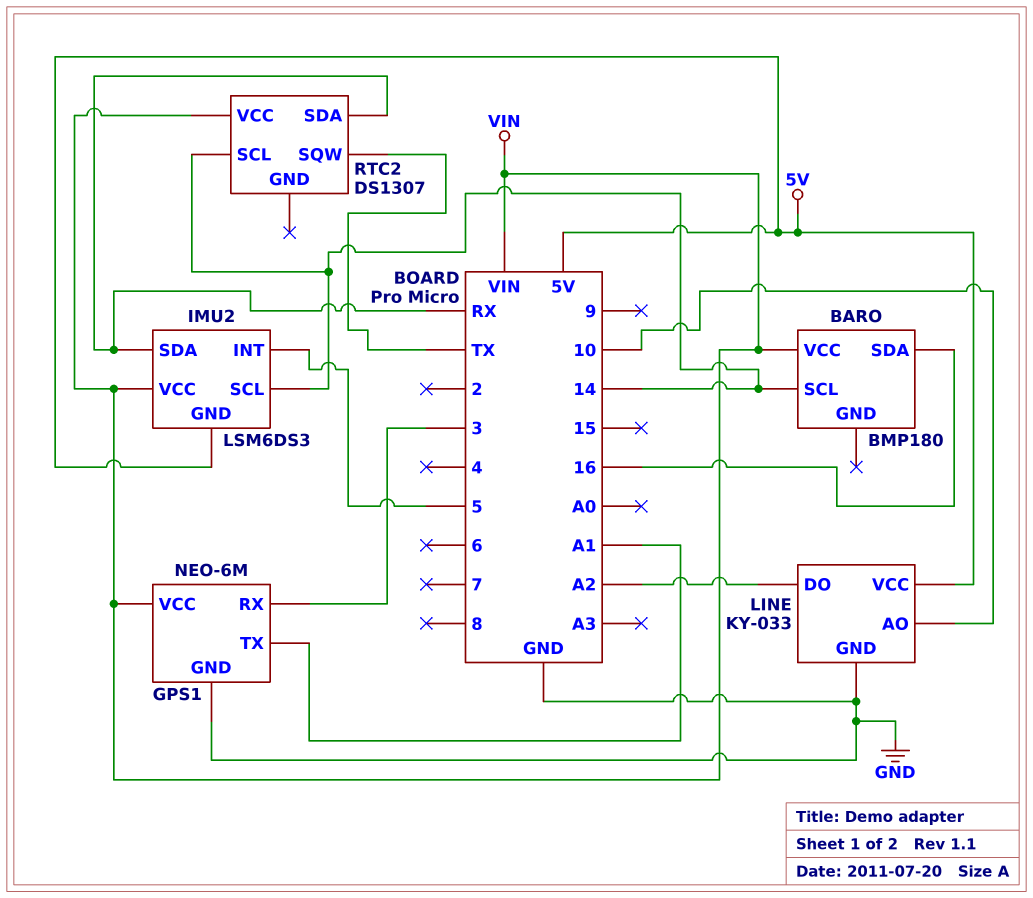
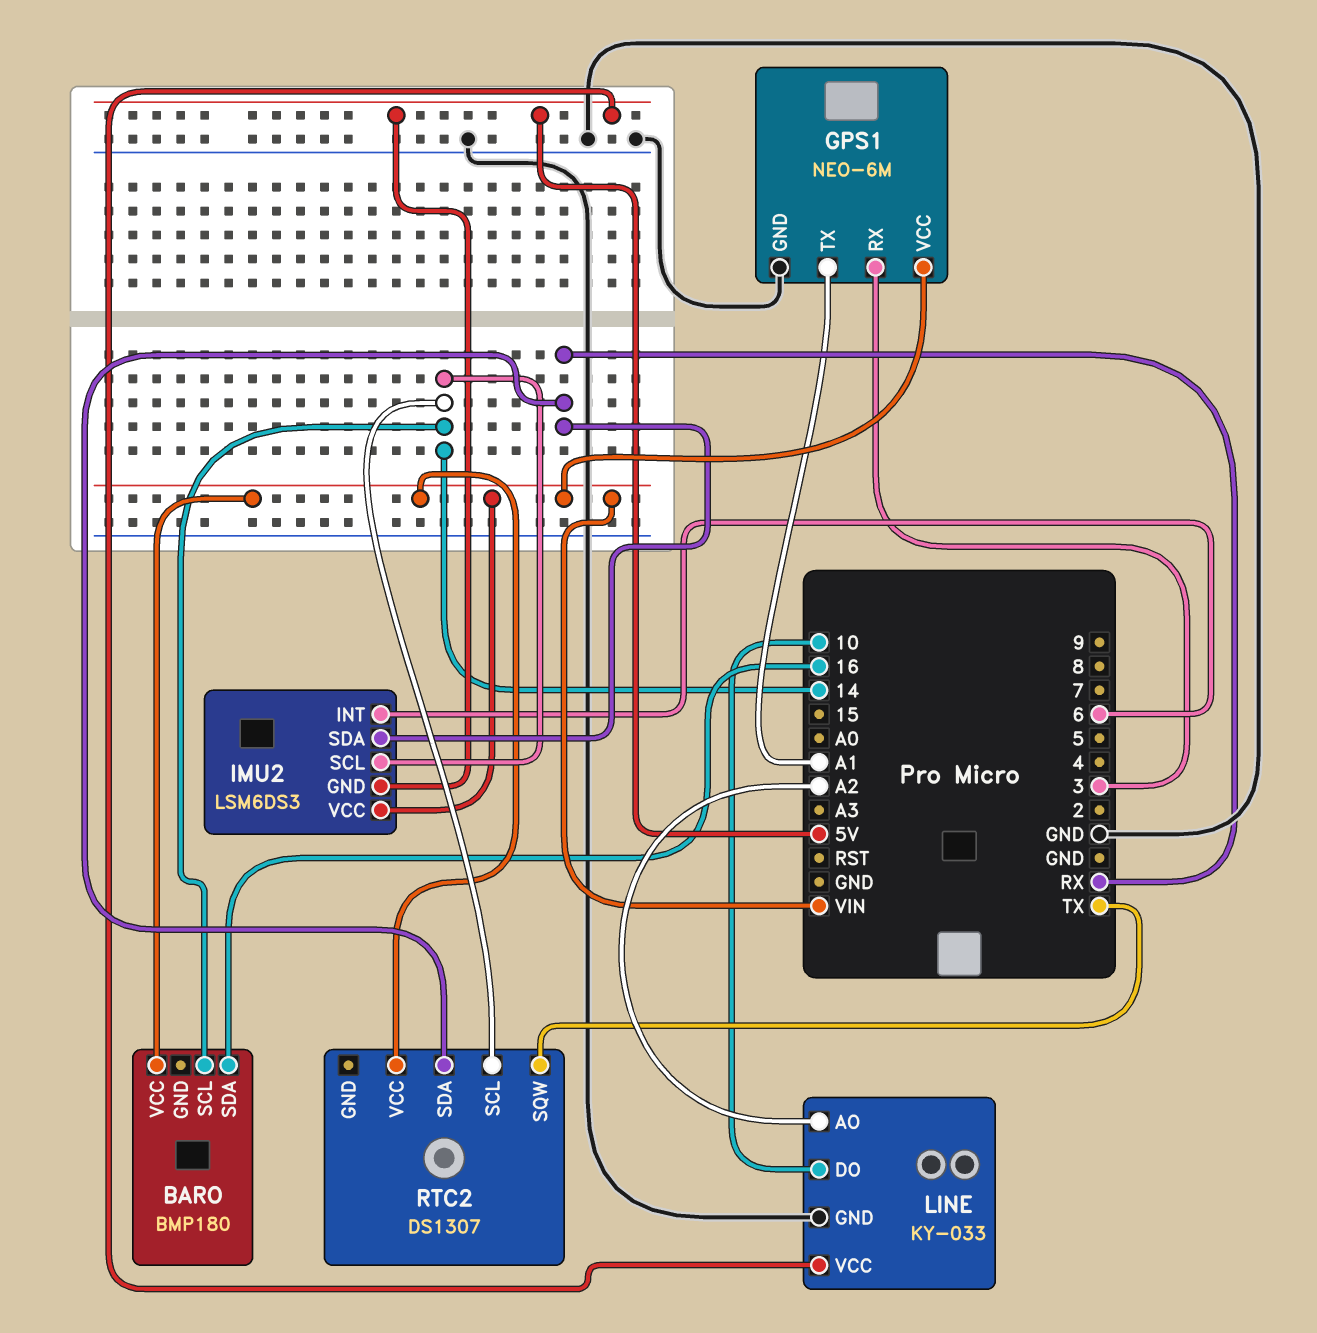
IMU2 pin INT: 5 -> 6
LINE pin AO: 10 -> A2
LINE pin DO: A2 -> 10

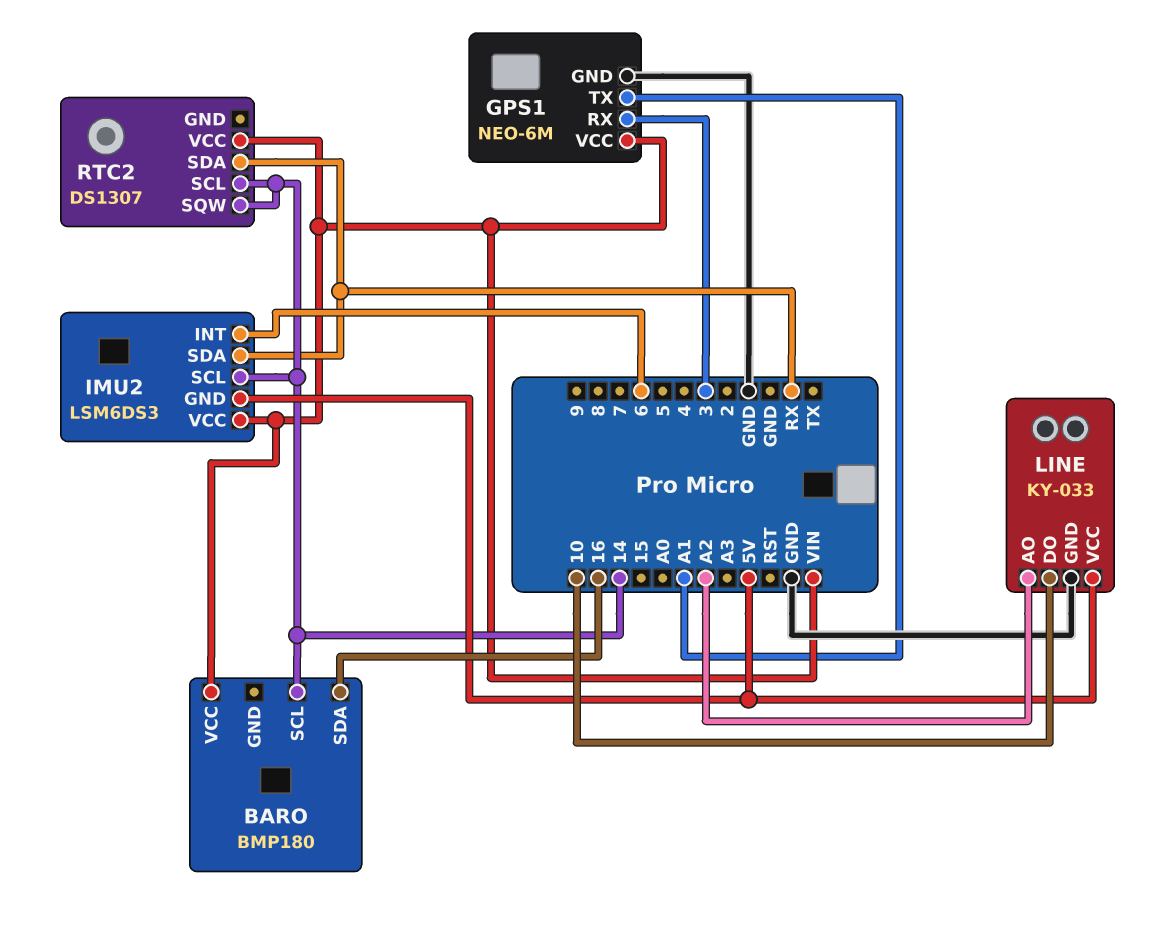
RTC2 pin SQW: TX -> 14

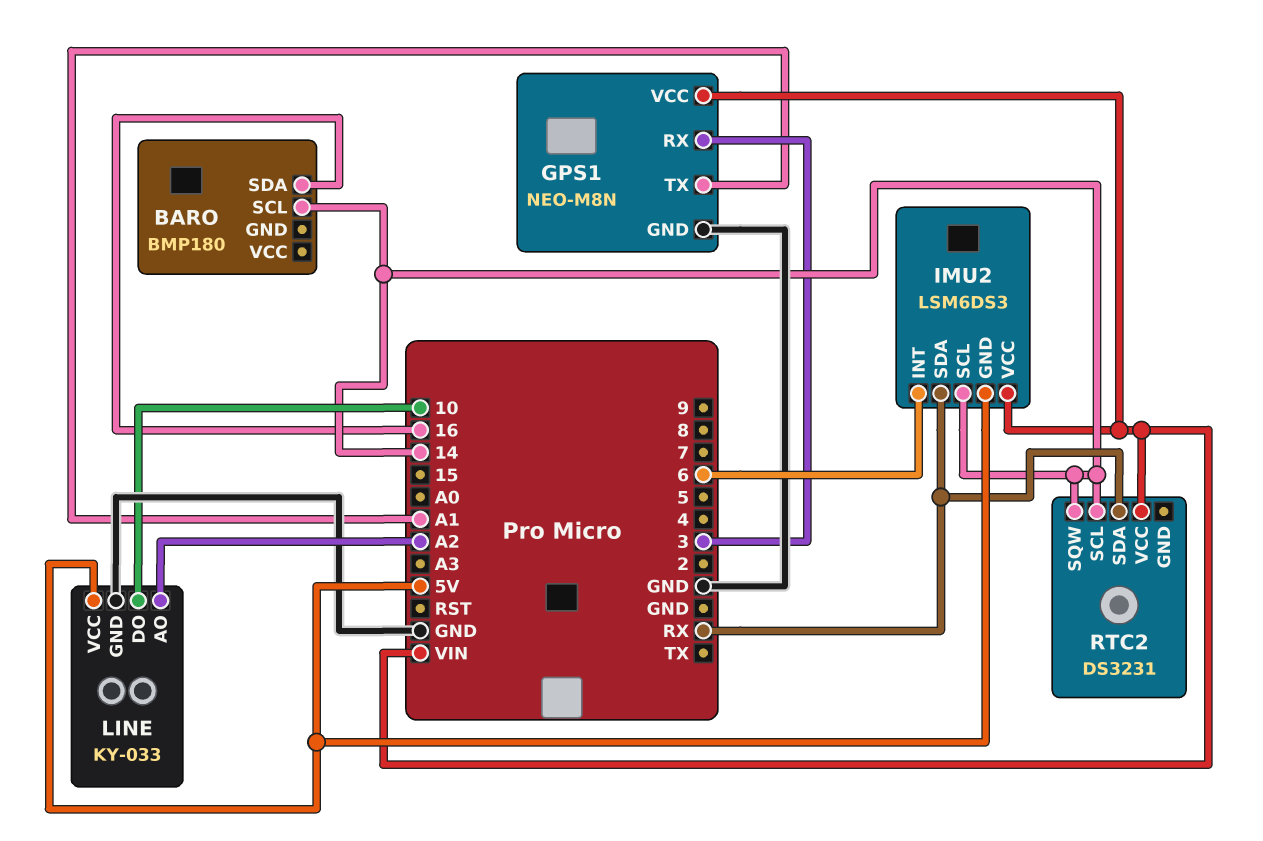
BARO pin VCC: VIN -> none
GPS1: NEO-6M -> NEO-M8N
RTC2: DS1307 -> DS3231

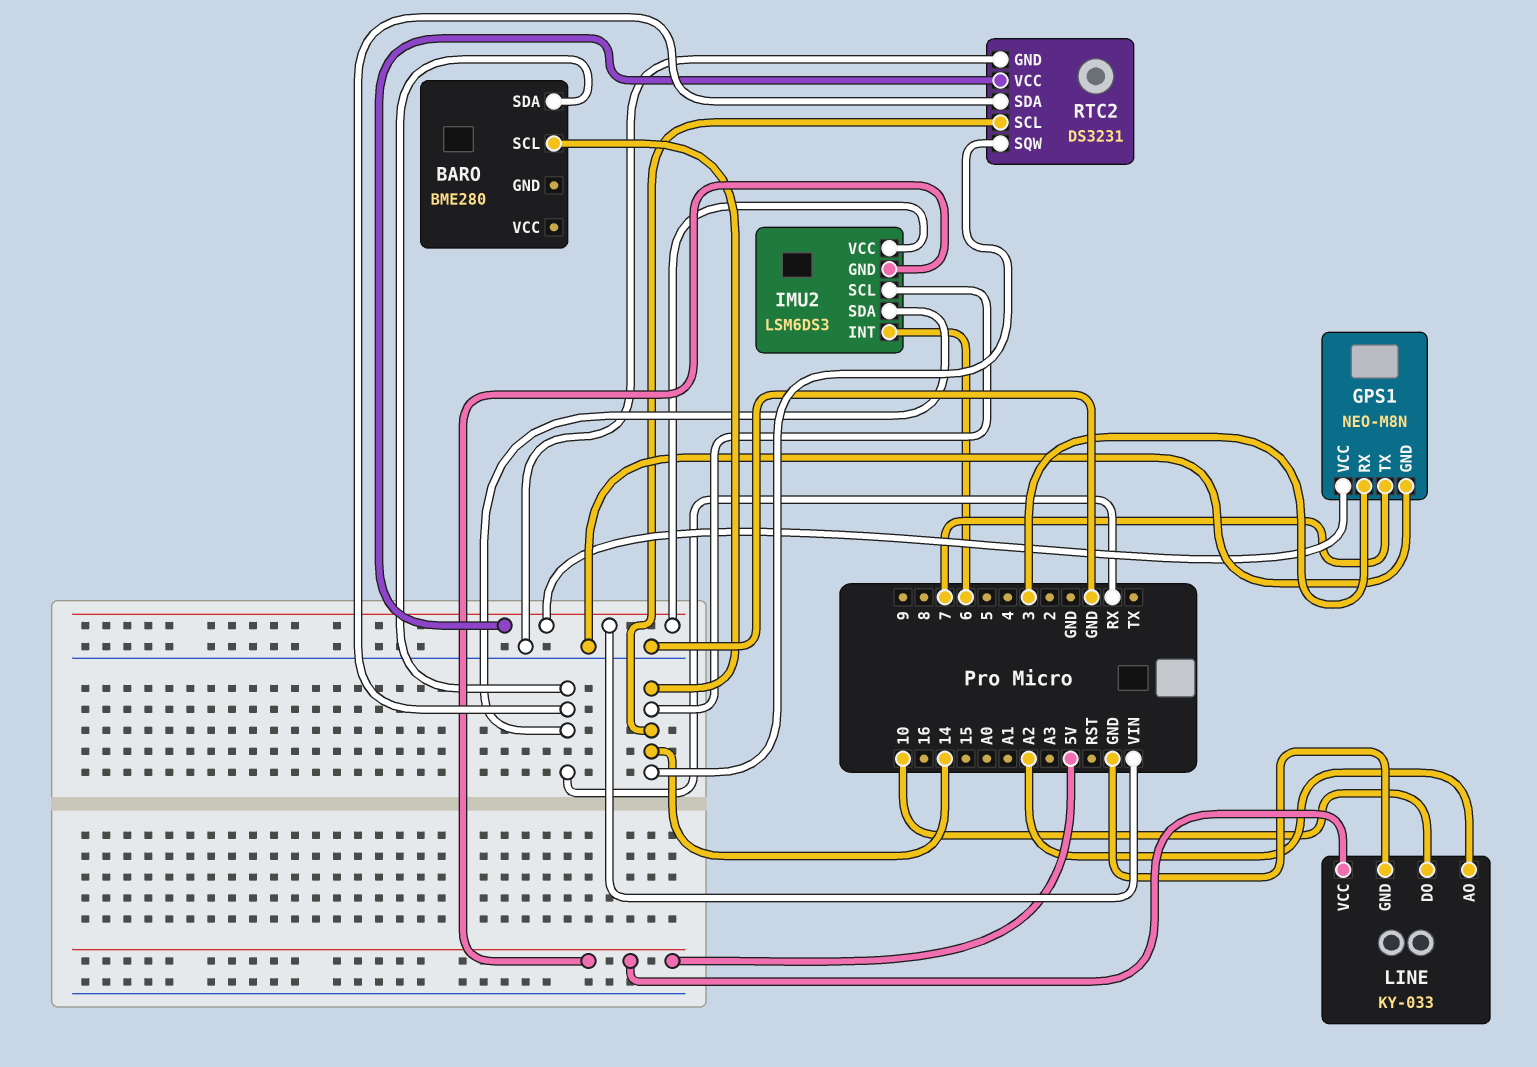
BARO: BMP180 -> BME280
BARO pin SDA: 16 -> RX
GPS1 pin TX: A1 -> 7
RTC2 pin GND: none -> GND

